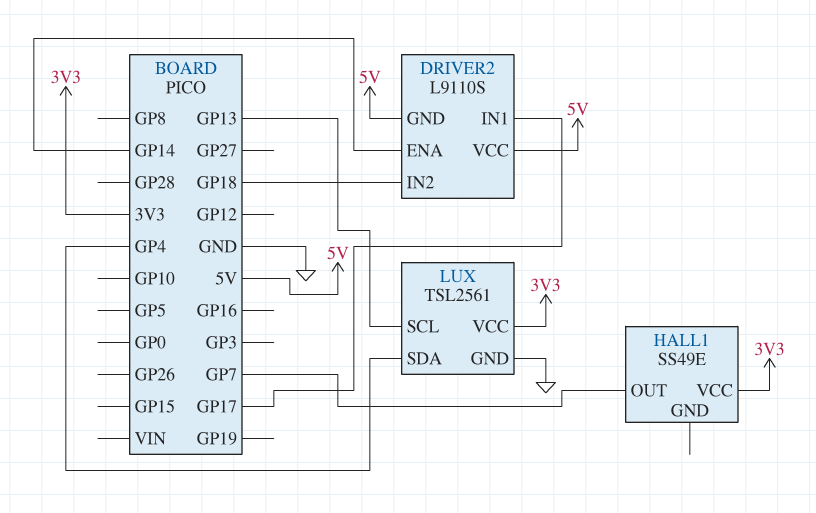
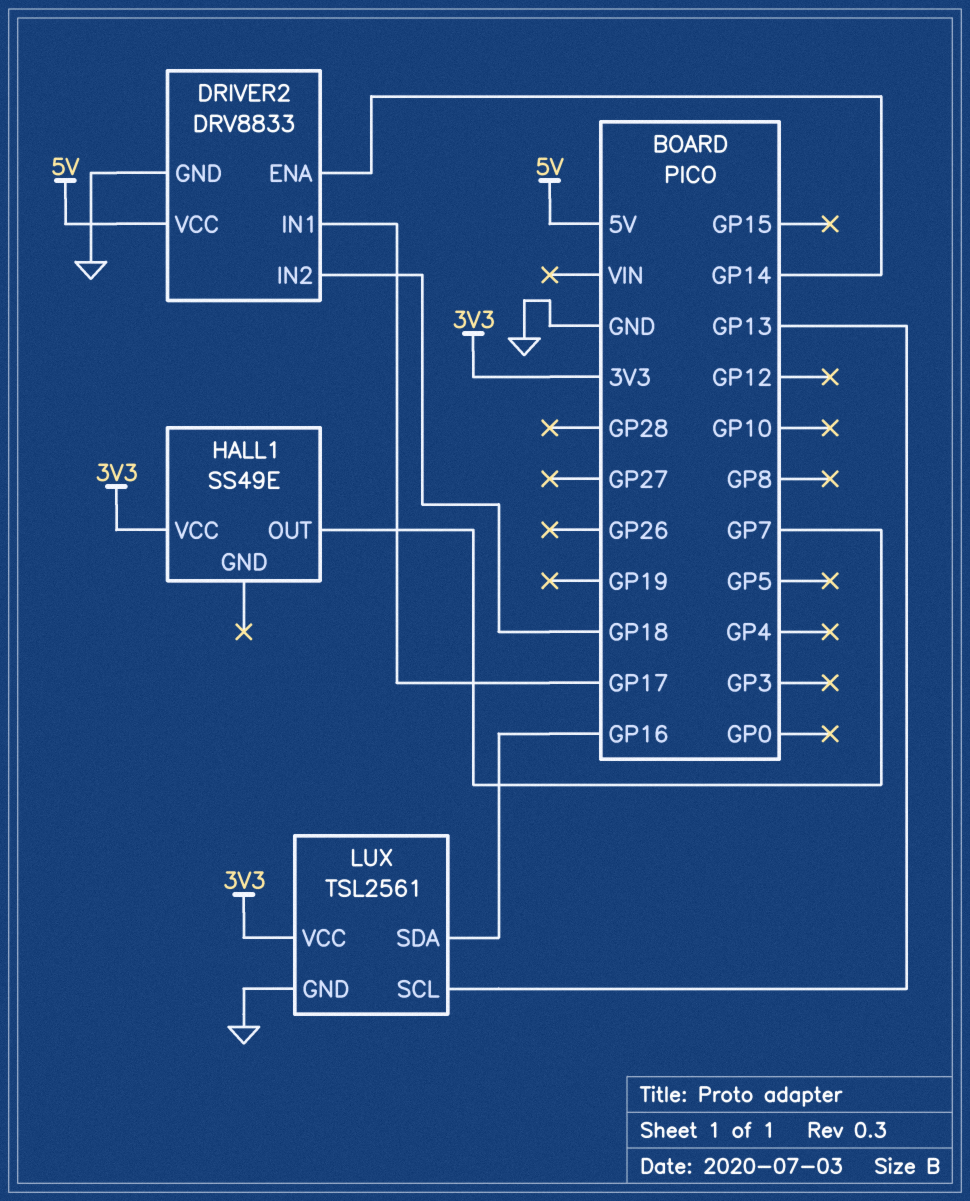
DRIVER2: L9110S -> DRV8833
DRIVER2 pin GND: 5V -> GND
LUX pin SDA: GP4 -> GP16

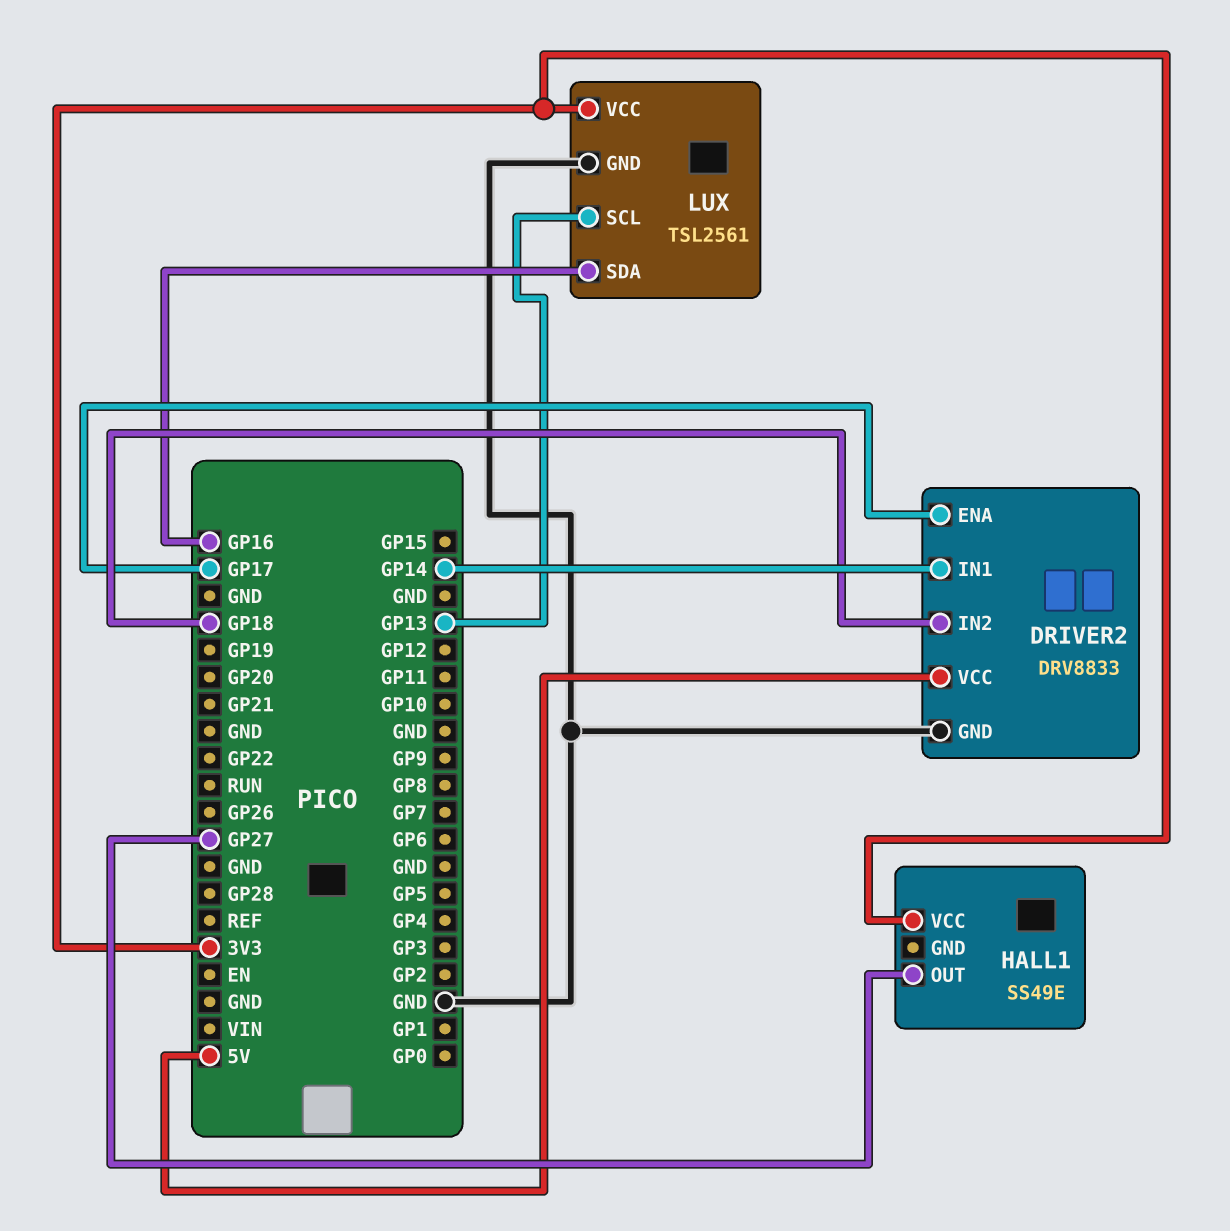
DRIVER2 pin ENA: GP14 -> GP17
DRIVER2 pin IN1: GP17 -> GP14
HALL1 pin OUT: GP7 -> GP27

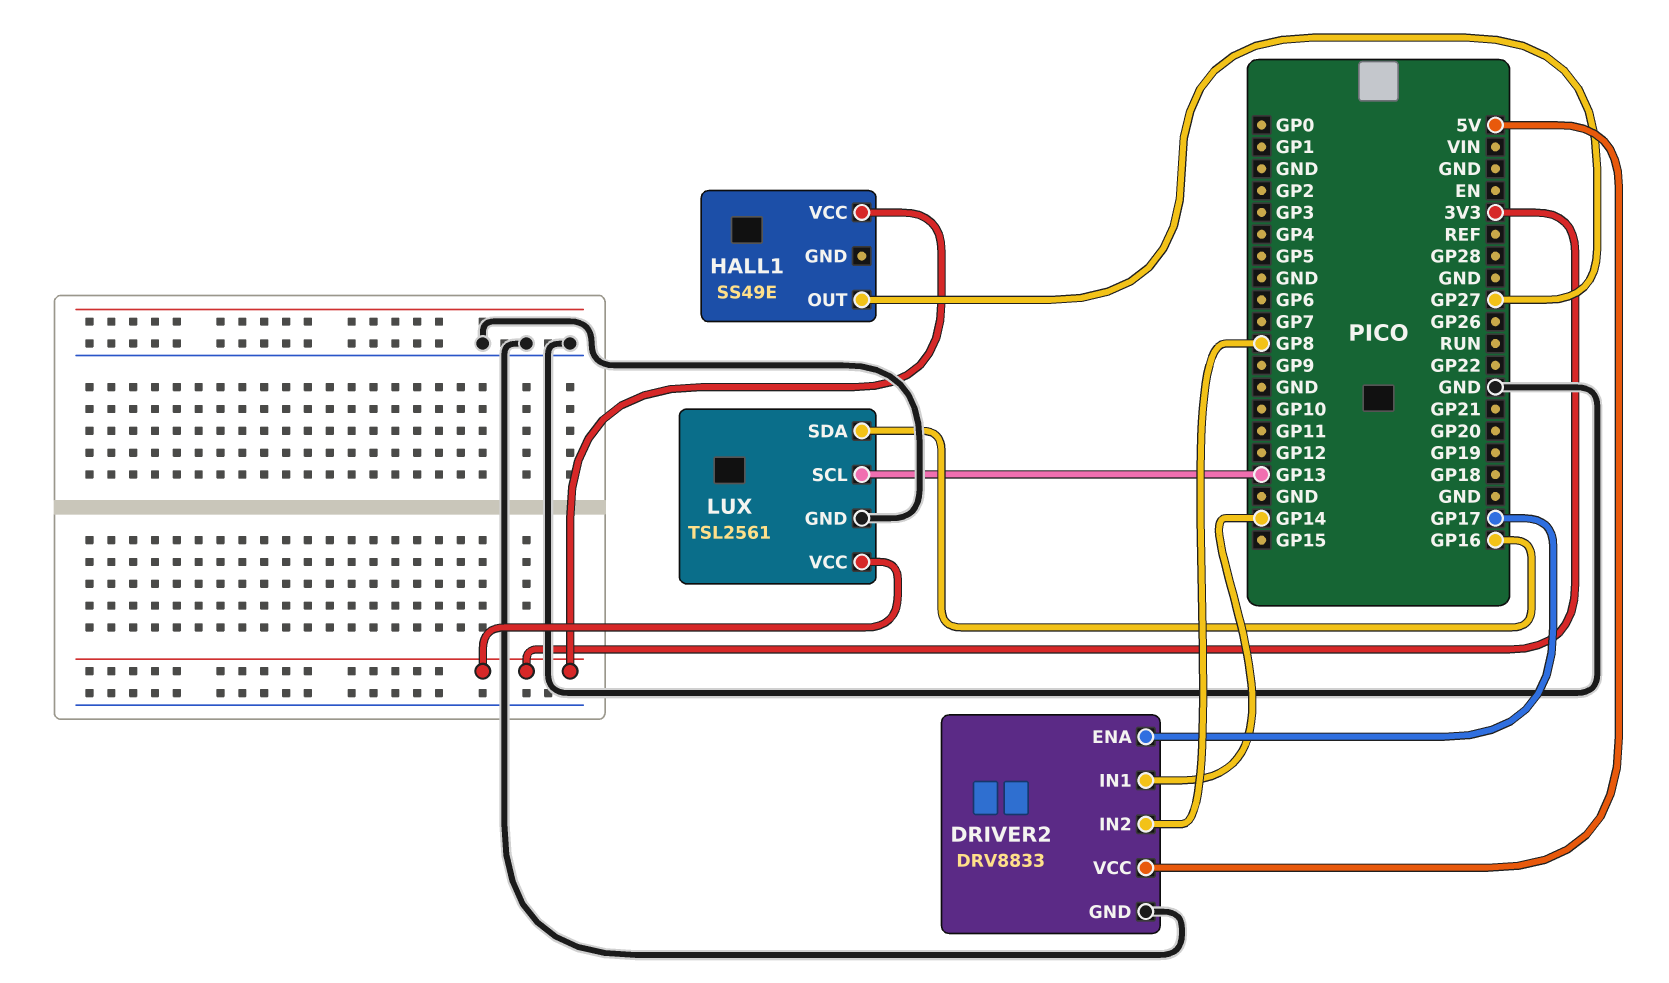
DRIVER2 pin IN2: GP18 -> GP8

